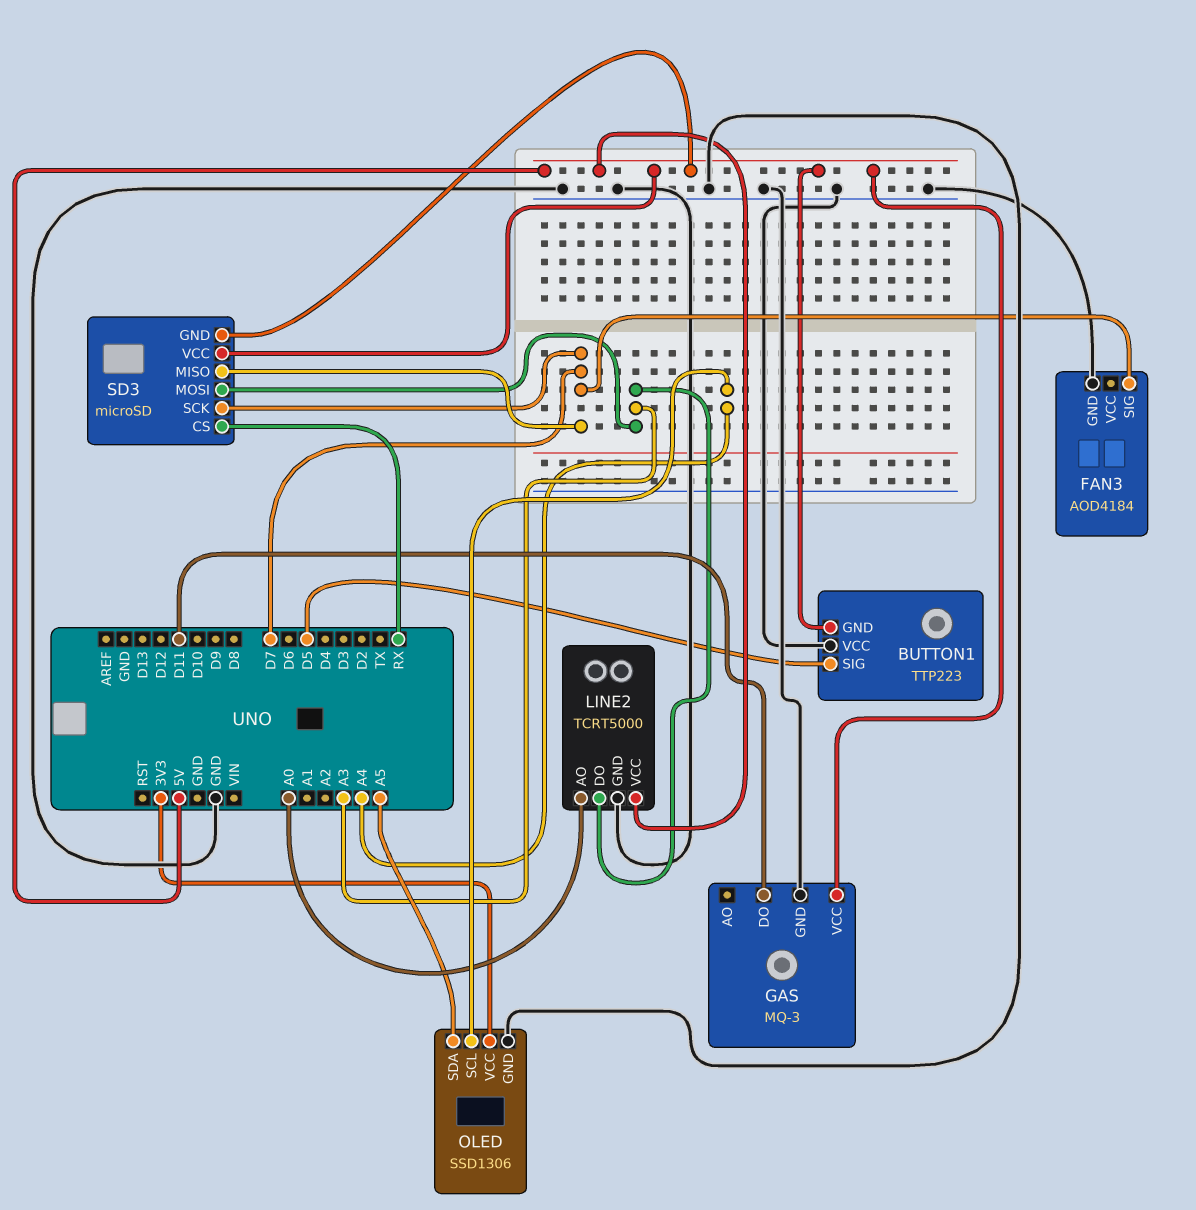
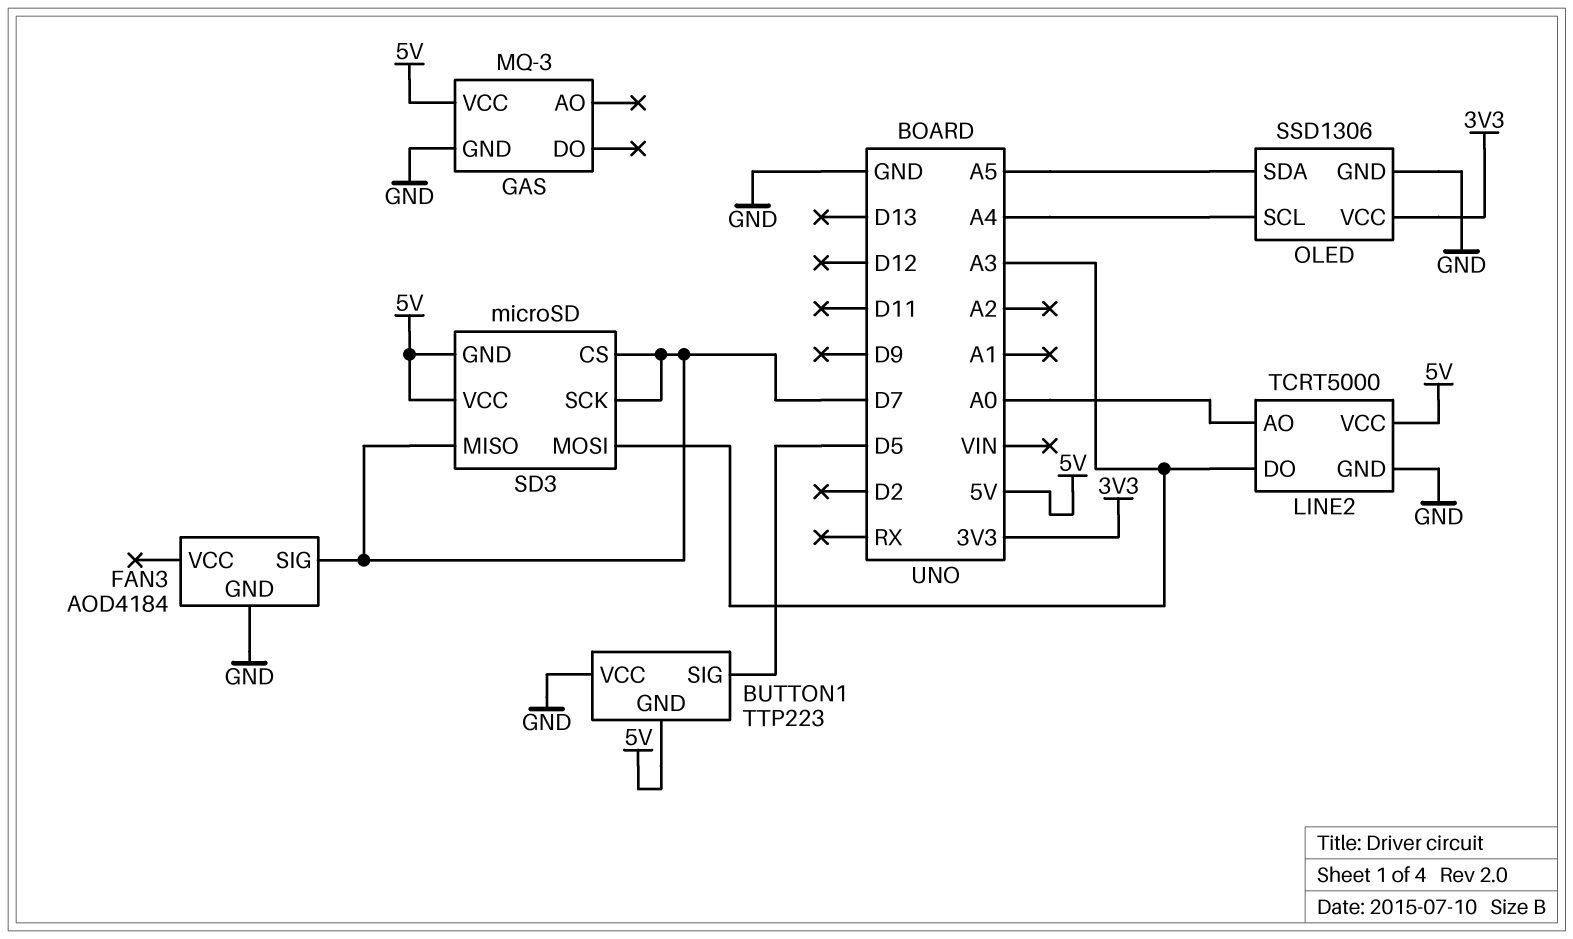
GAS pin DO: D11 -> none
SD3 pin CS: RX -> D7

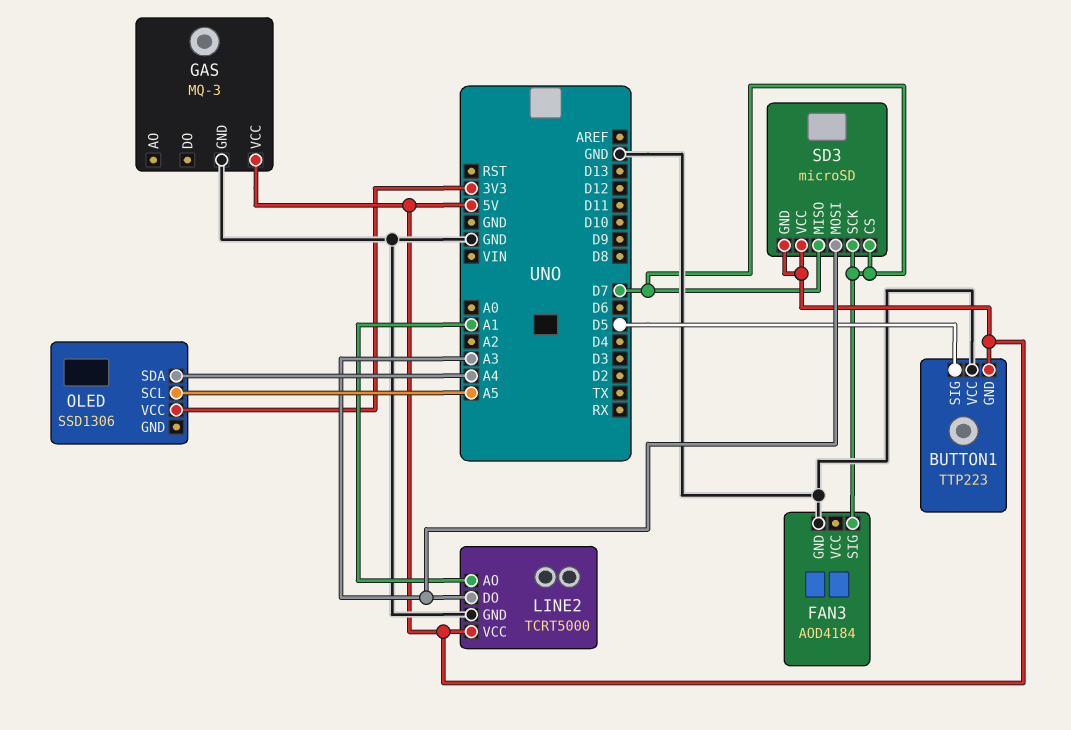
LINE2 pin AO: A0 -> A1
OLED pin GND: GND -> none
OLED pin SCL: A4 -> A5
OLED pin SDA: A5 -> A4

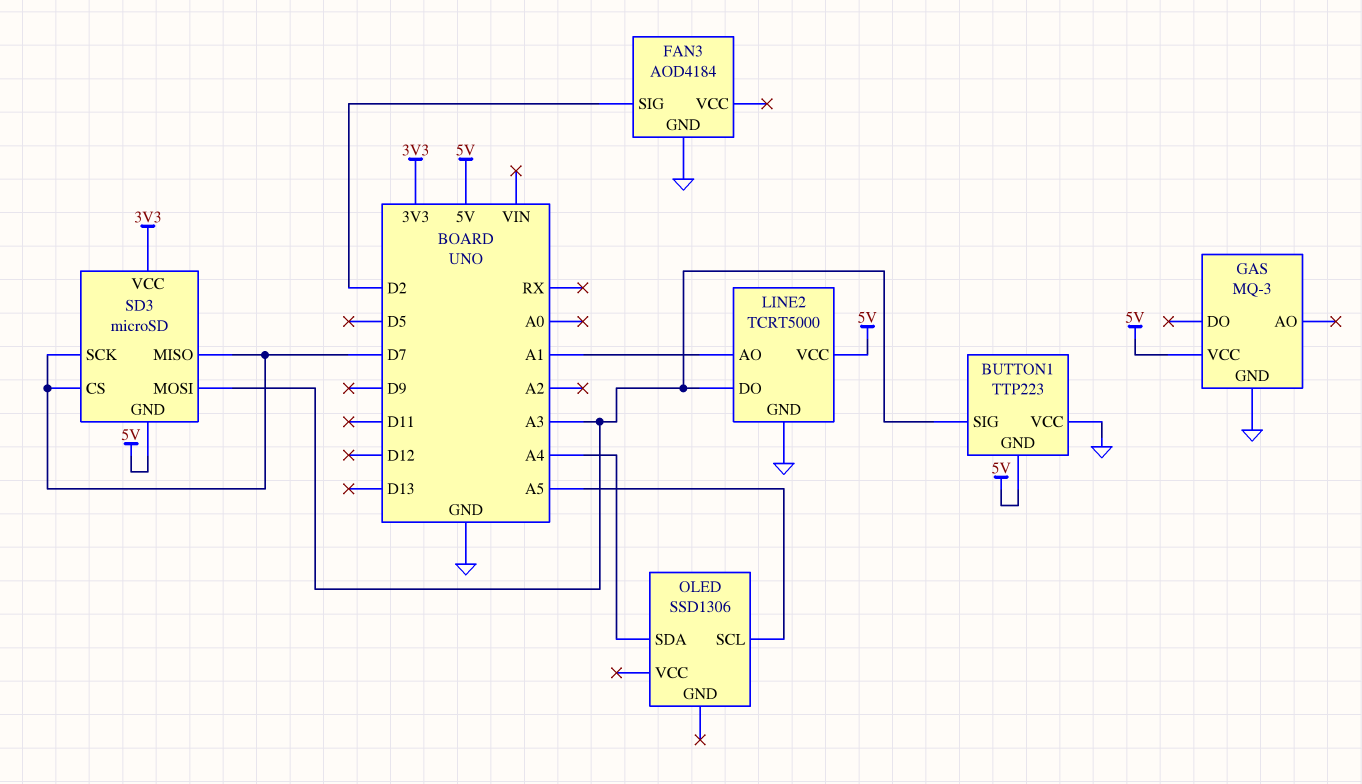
BUTTON1 pin SIG: D5 -> A3
FAN3 pin SIG: D7 -> D2
OLED pin VCC: 3V3 -> none
SD3 pin VCC: 5V -> 3V3

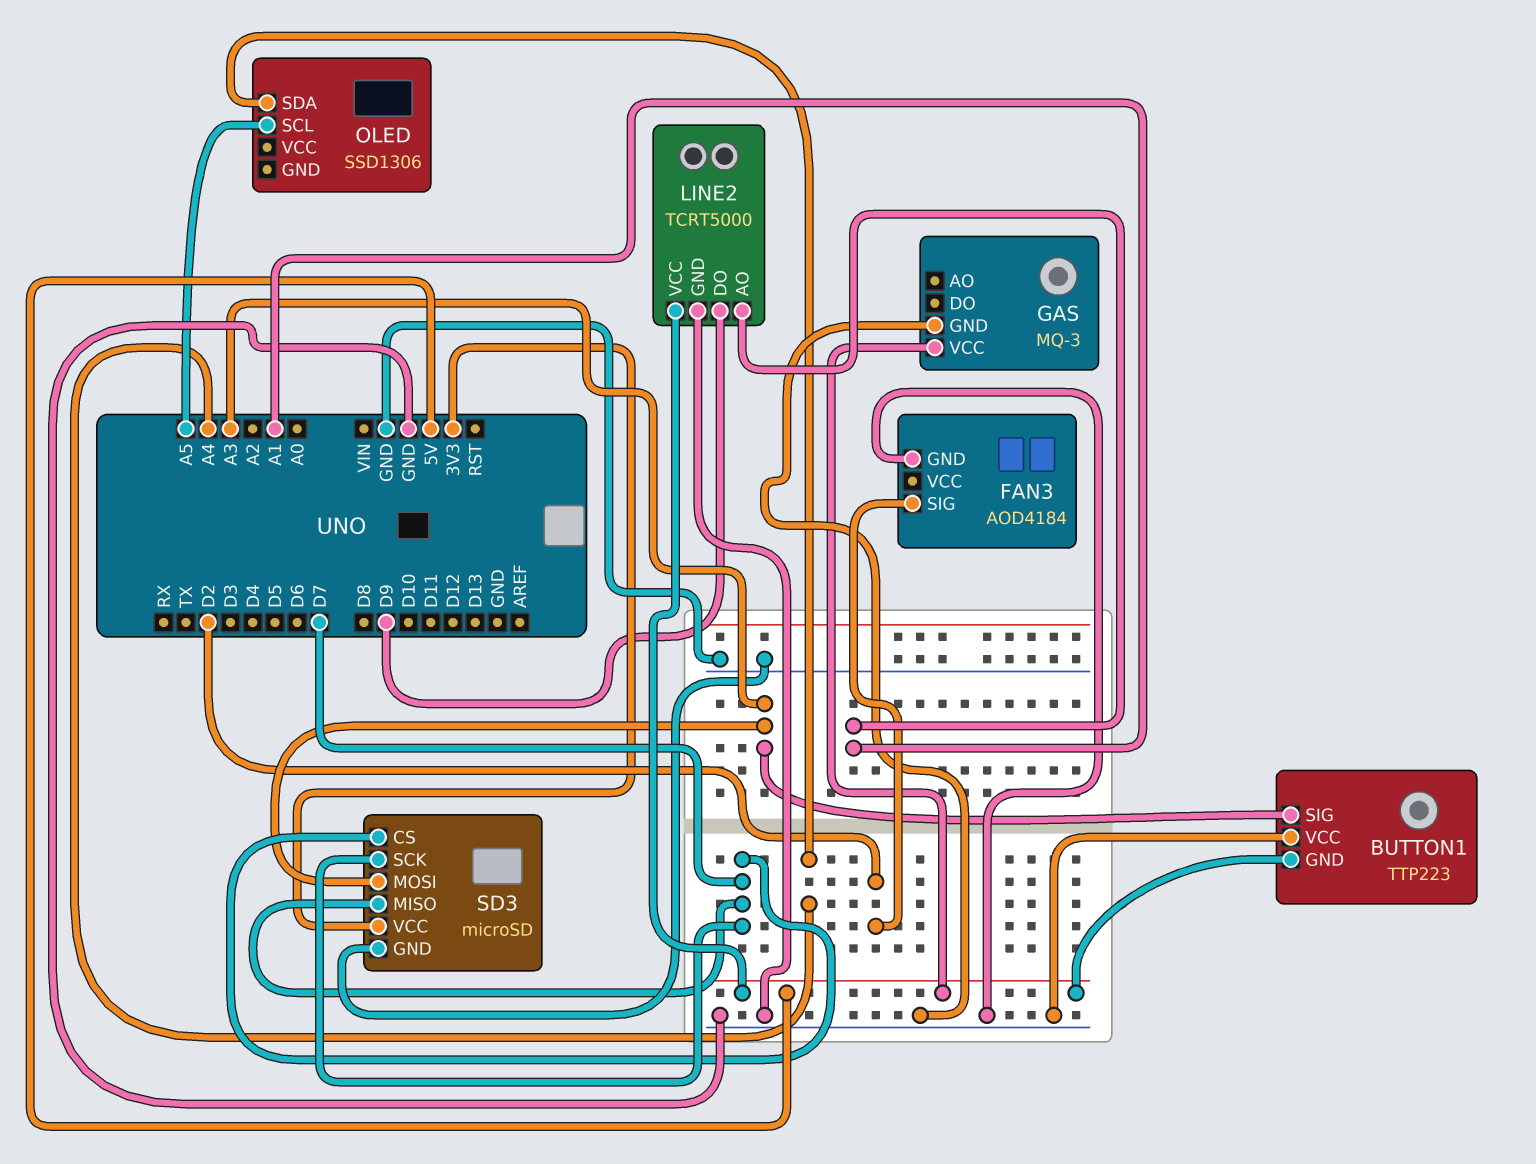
LINE2 pin DO: A3 -> D9
SD3 pin GND: 5V -> GND

